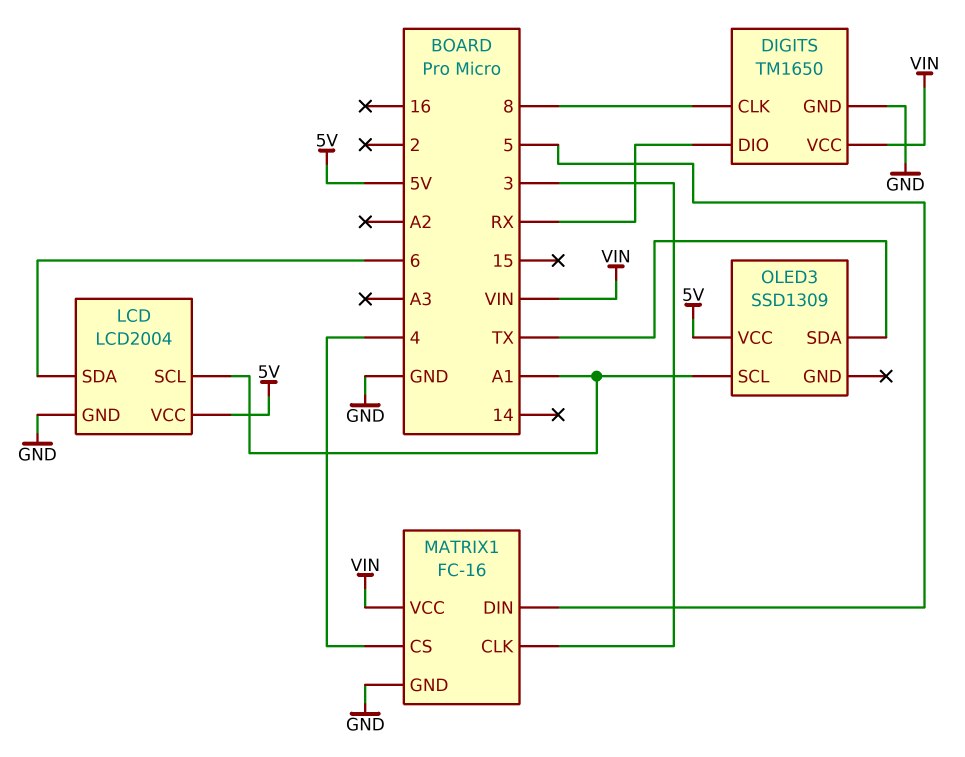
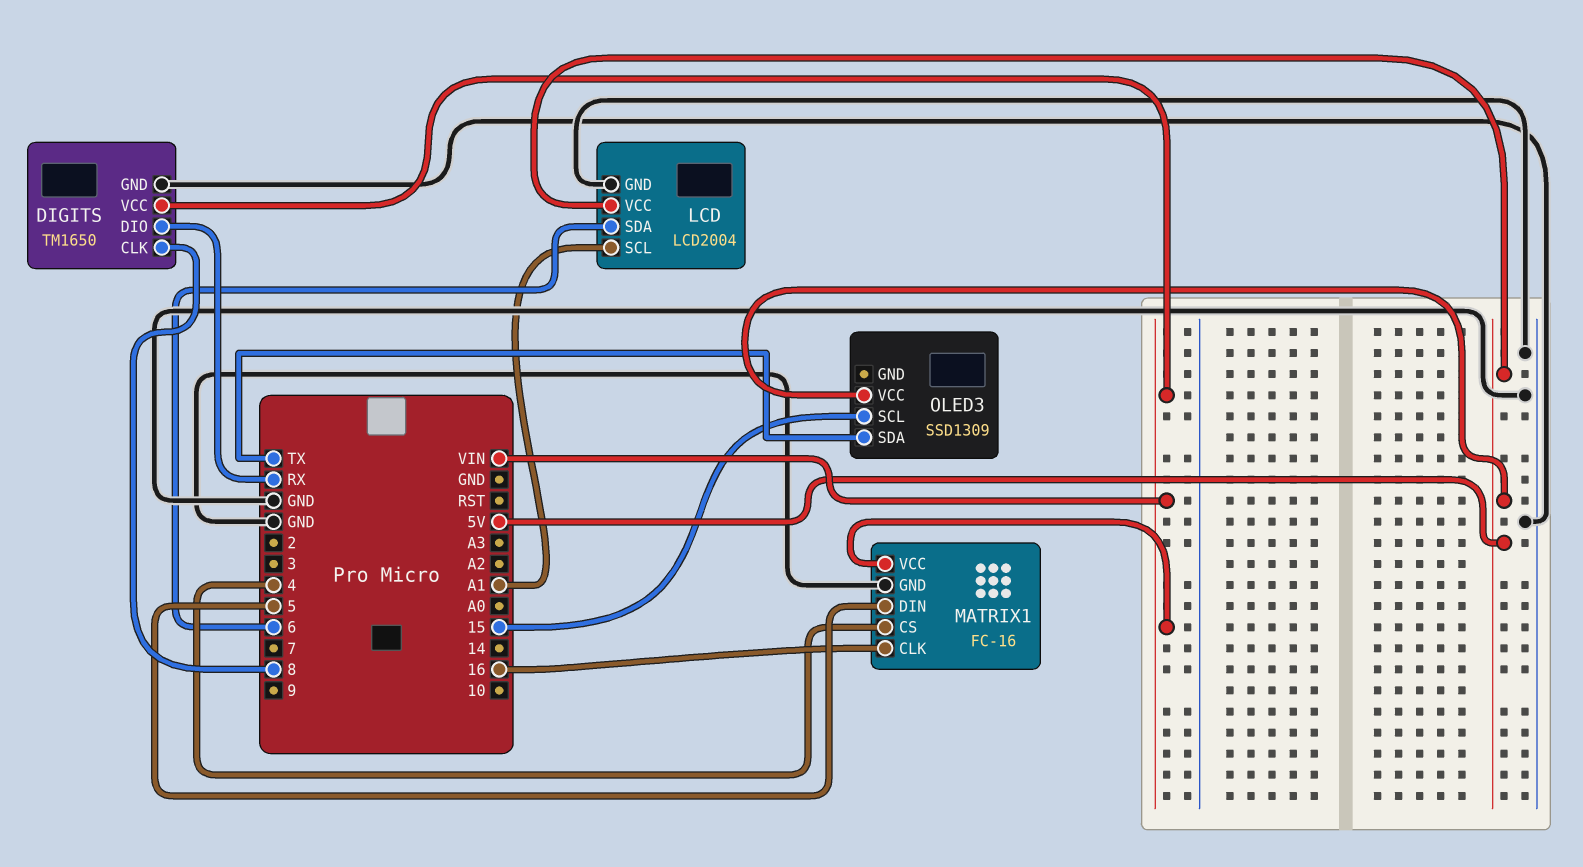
MATRIX1 pin CLK: 3 -> 16
OLED3 pin SCL: A1 -> 15

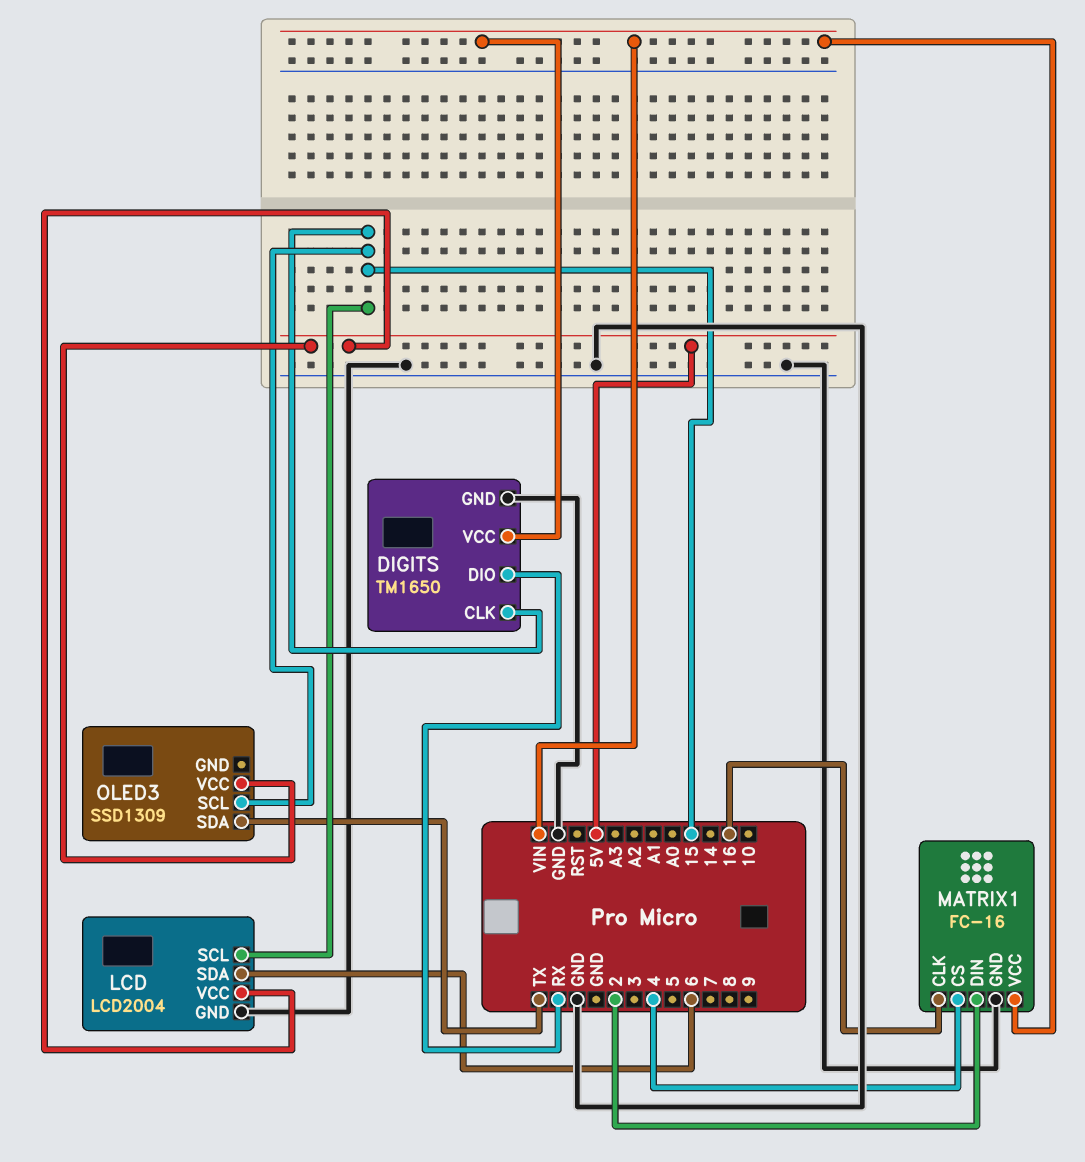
DIGITS pin CLK: 8 -> 15
LCD pin SCL: A1 -> 15
MATRIX1 pin DIN: 5 -> 2

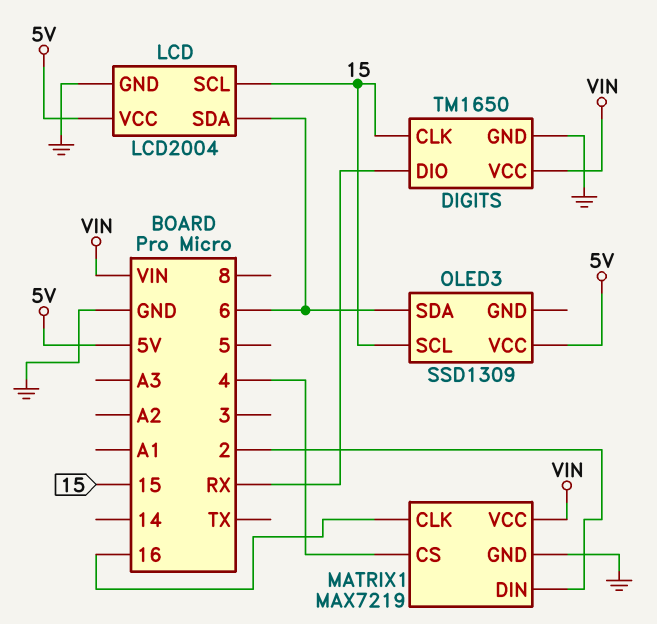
MATRIX1: FC-16 -> MAX7219
OLED3 pin SDA: TX -> 6

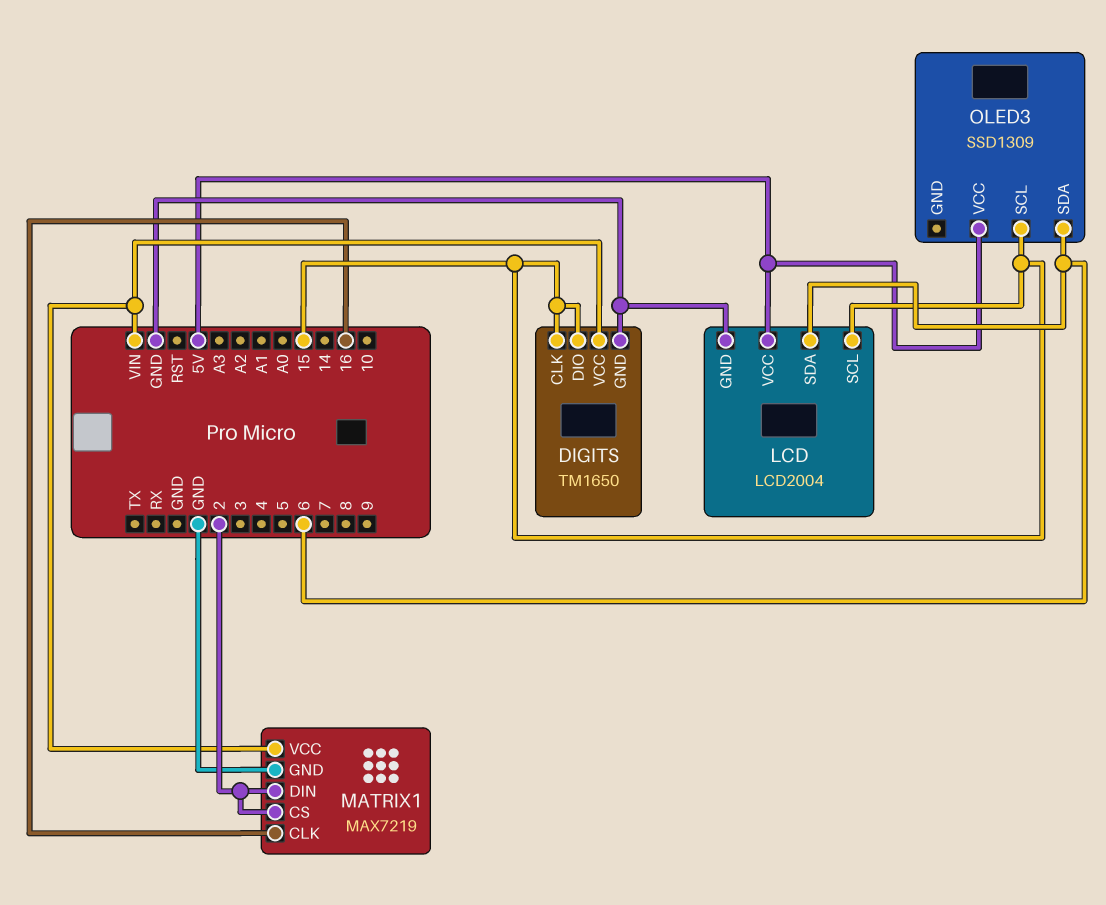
DIGITS pin DIO: RX -> 15
MATRIX1 pin CS: 4 -> 2

